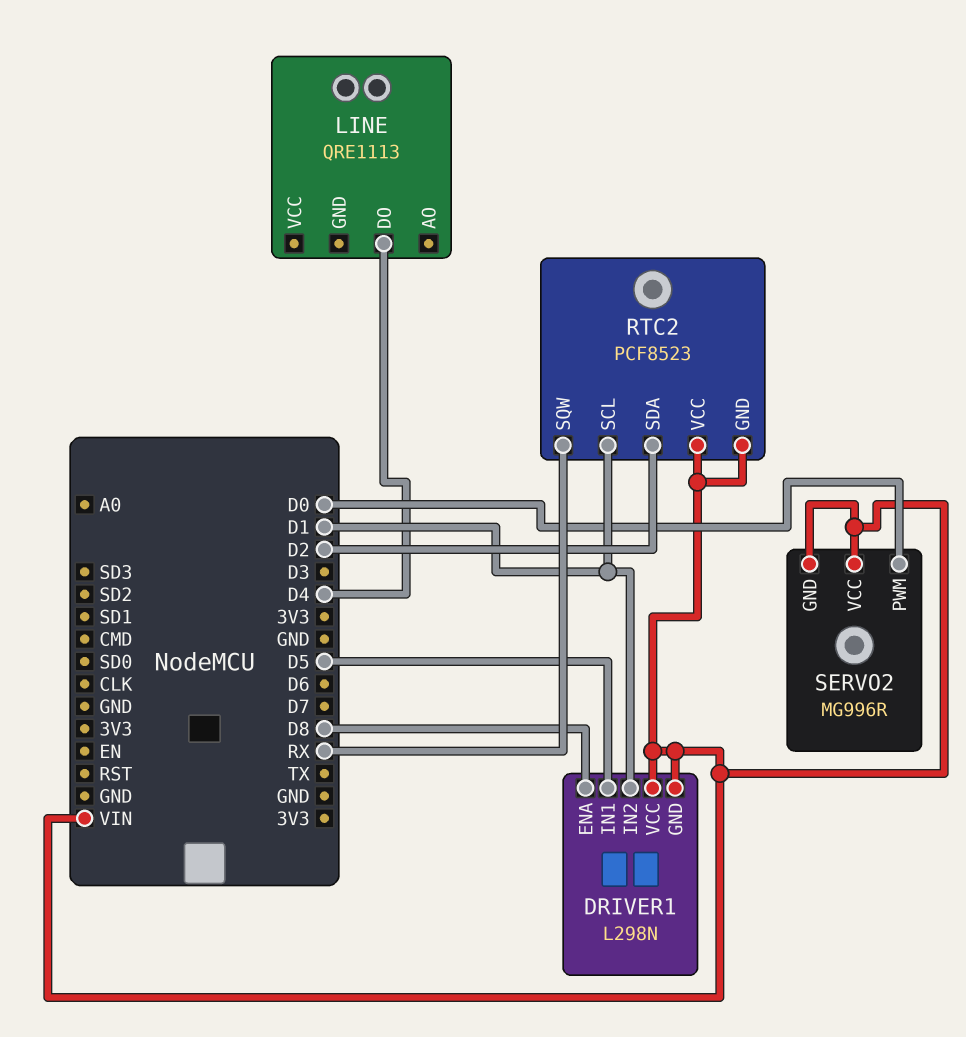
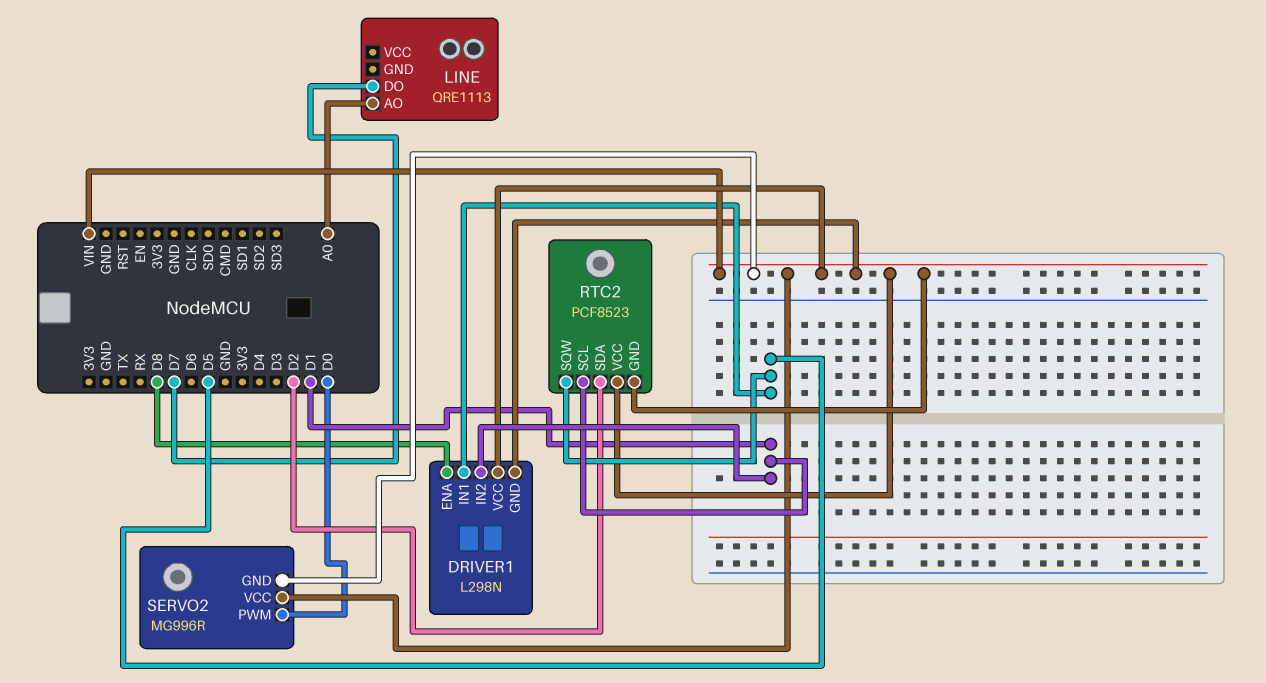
LINE pin AO: none -> A0
LINE pin DO: D4 -> D7
RTC2 pin SQW: RX -> D5

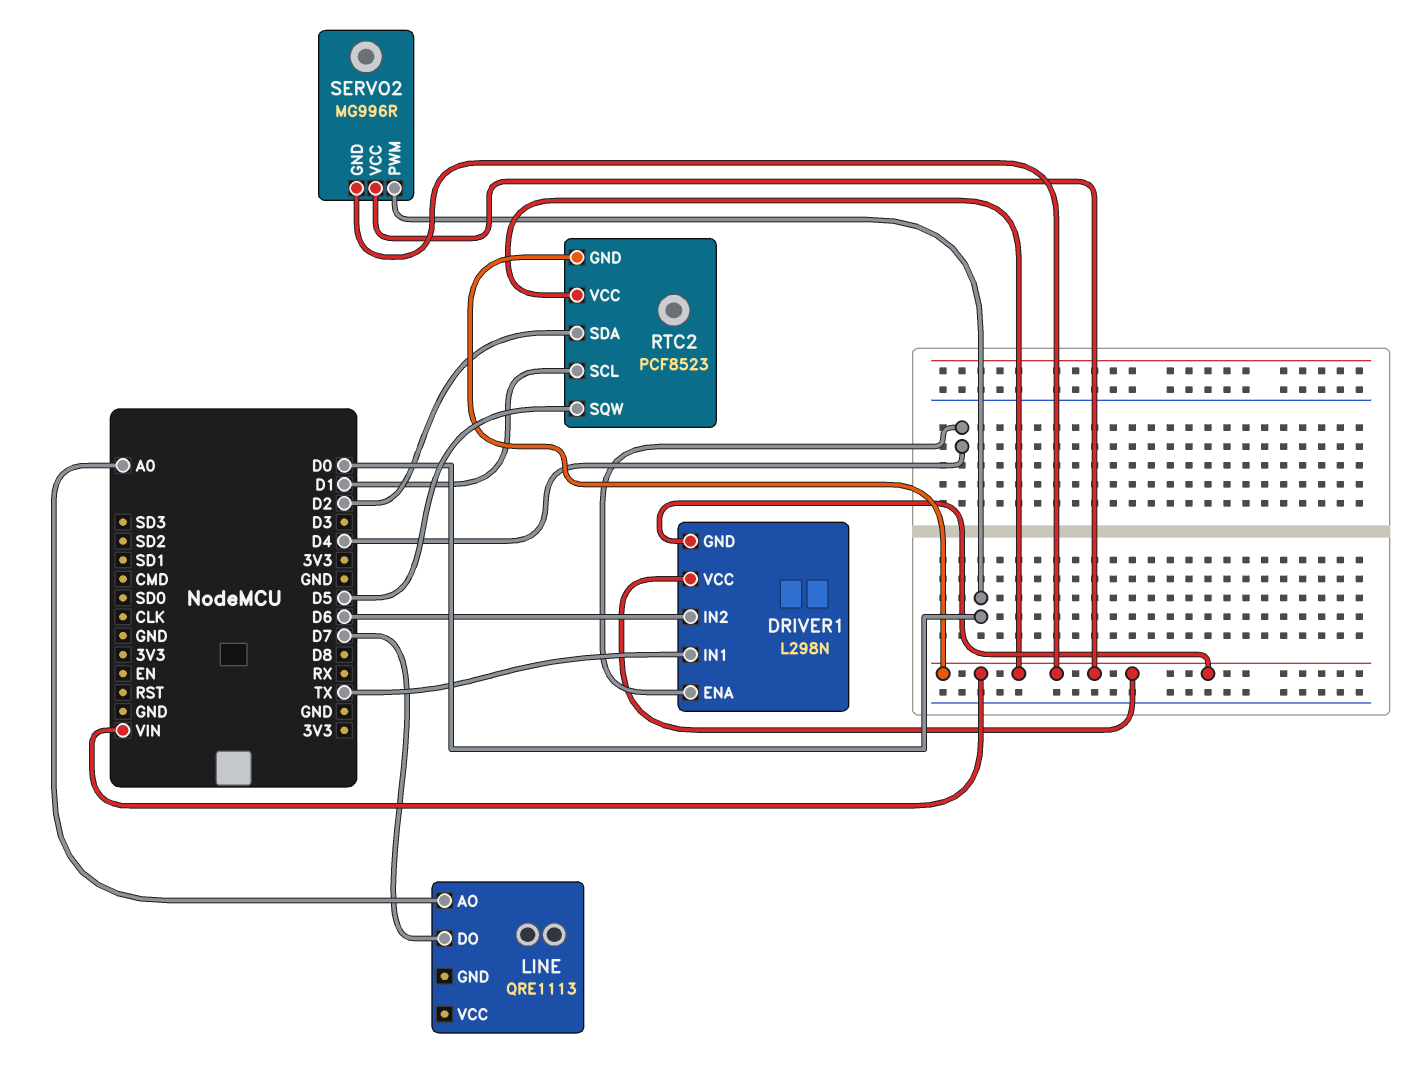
DRIVER1 pin ENA: D8 -> D4
DRIVER1 pin IN1: D5 -> TX
DRIVER1 pin IN2: D1 -> D6

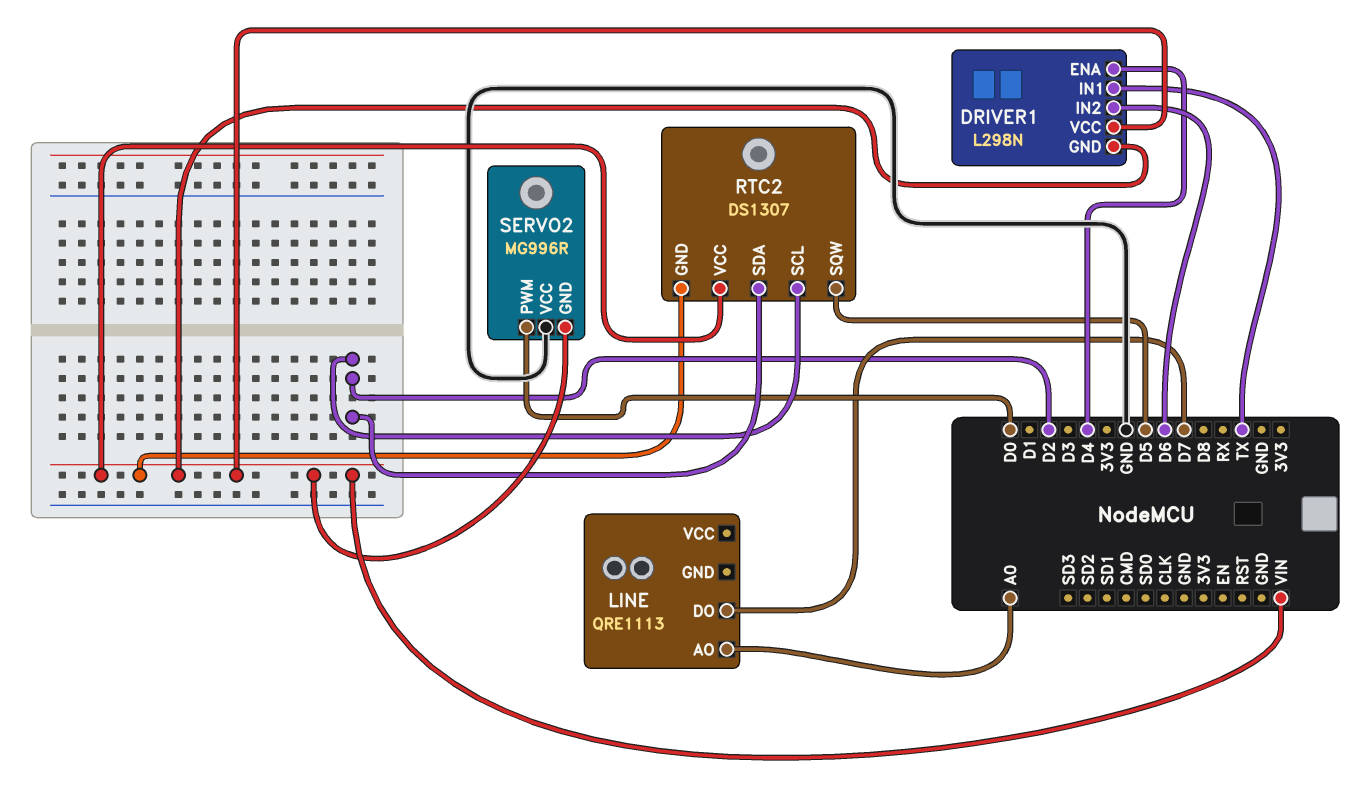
RTC2: PCF8523 -> DS1307
RTC2 pin SCL: D1 -> D2
SERVO2 pin VCC: VIN -> GND

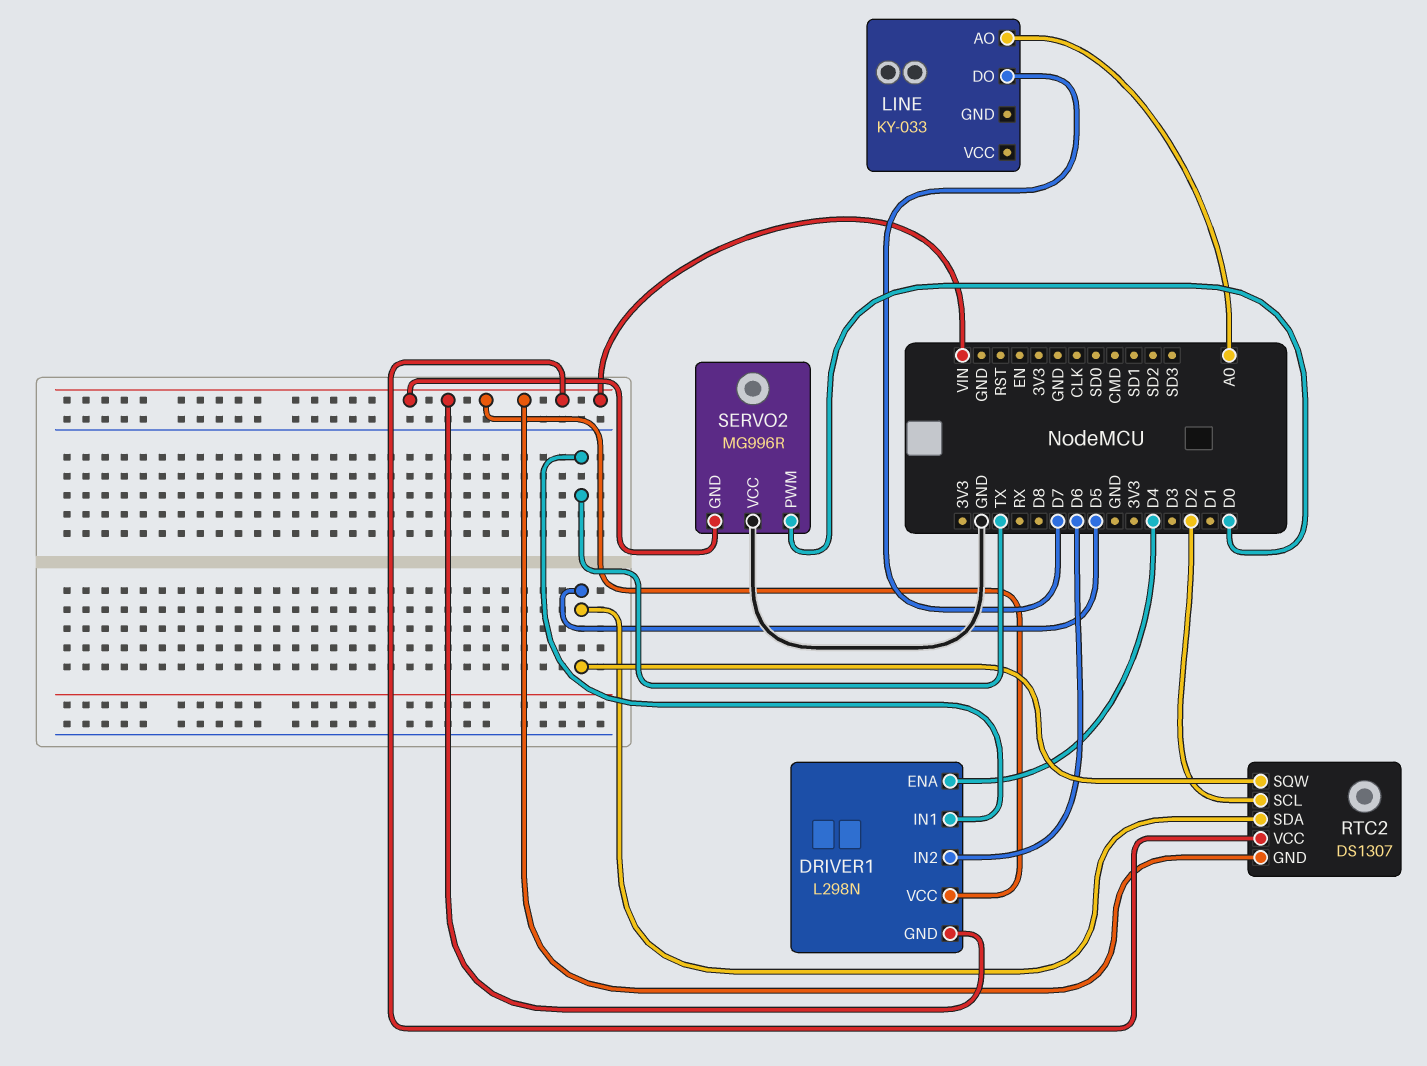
LINE: QRE1113 -> KY-033
RTC2 pin SDA: D2 -> D5

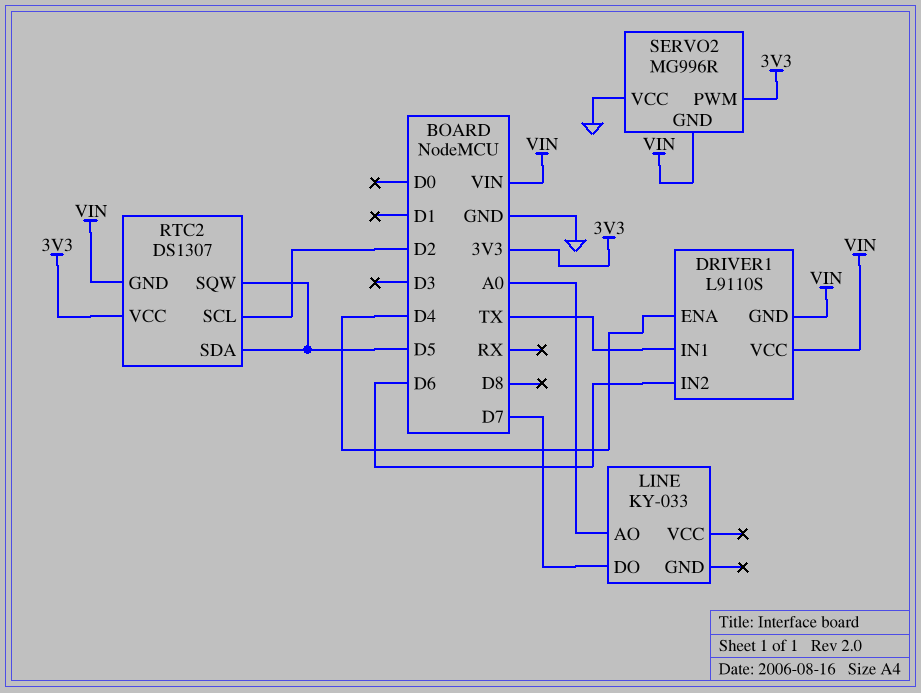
DRIVER1: L298N -> L9110S
RTC2 pin VCC: VIN -> 3V3
SERVO2 pin PWM: D0 -> 3V3

